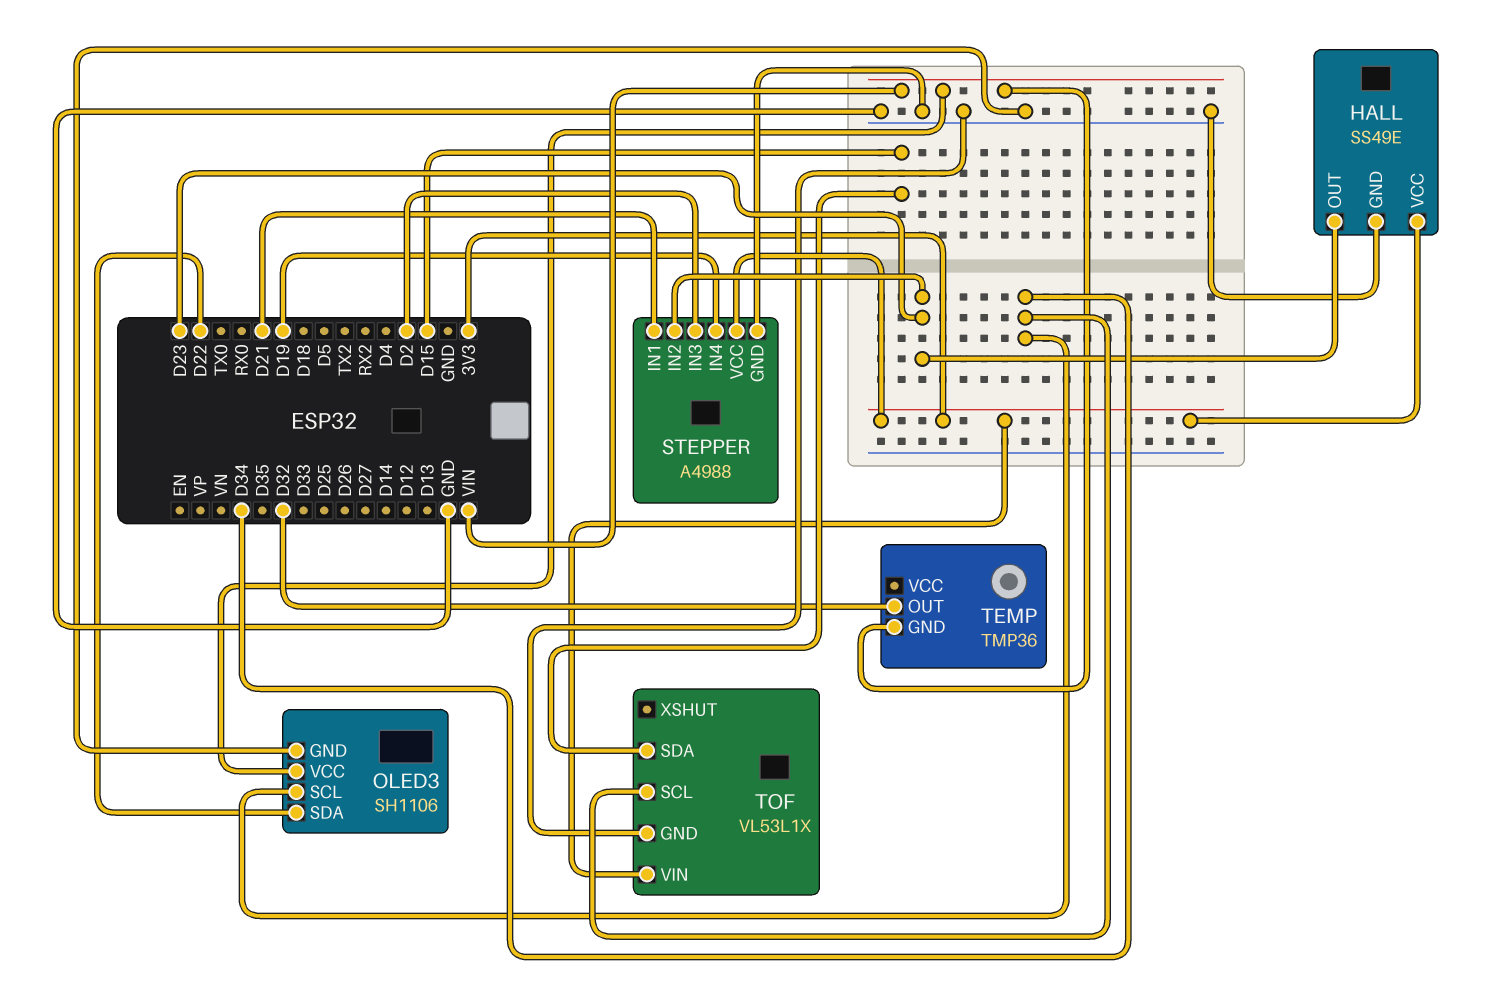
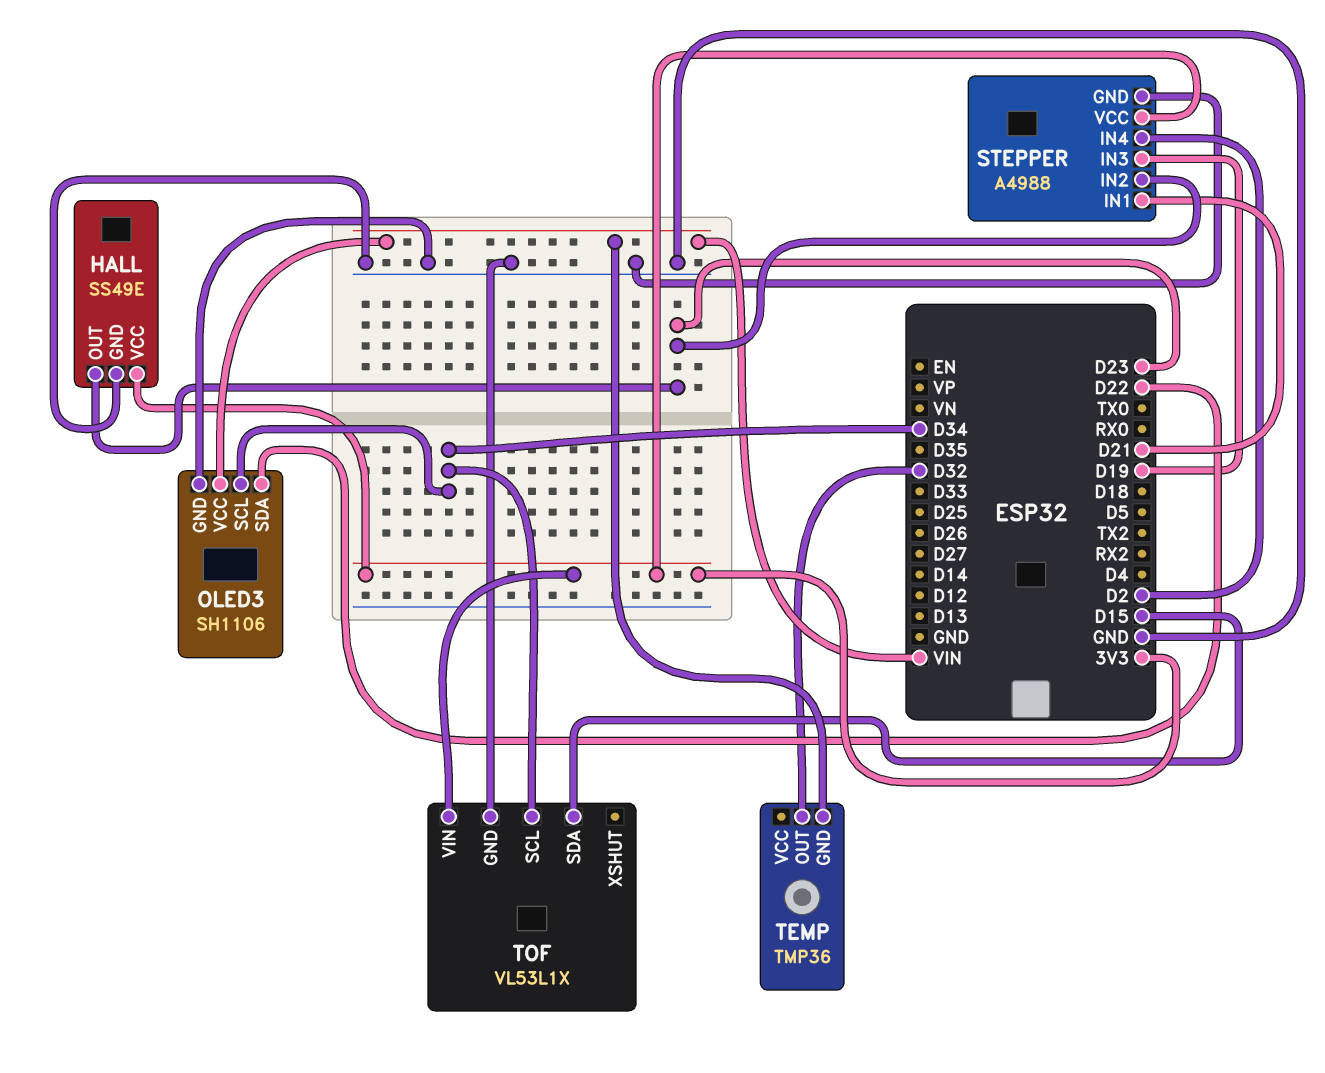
STEPPER pin IN3: D2 -> D19
STEPPER pin IN4: D19 -> D2

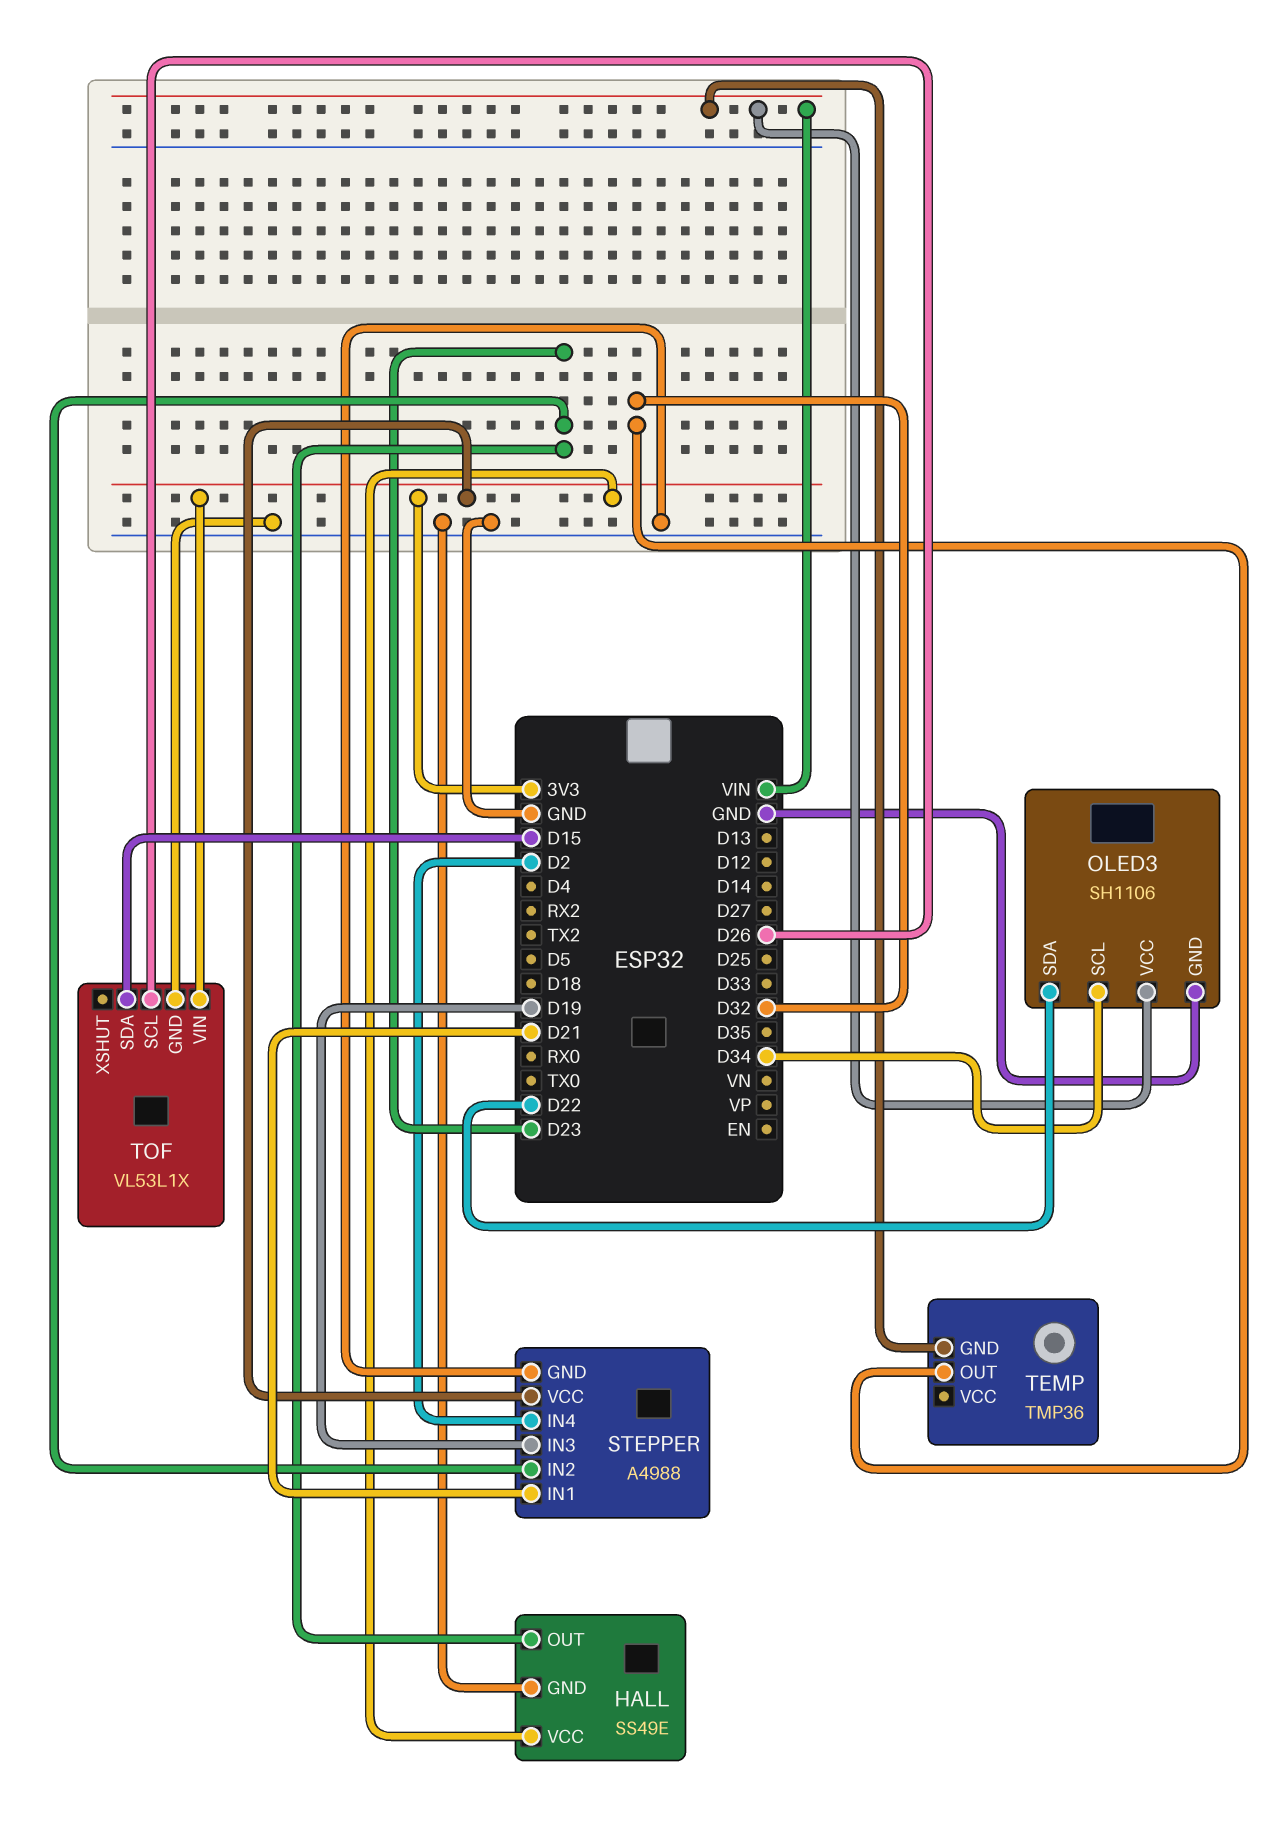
TOF pin SCL: D34 -> D26

